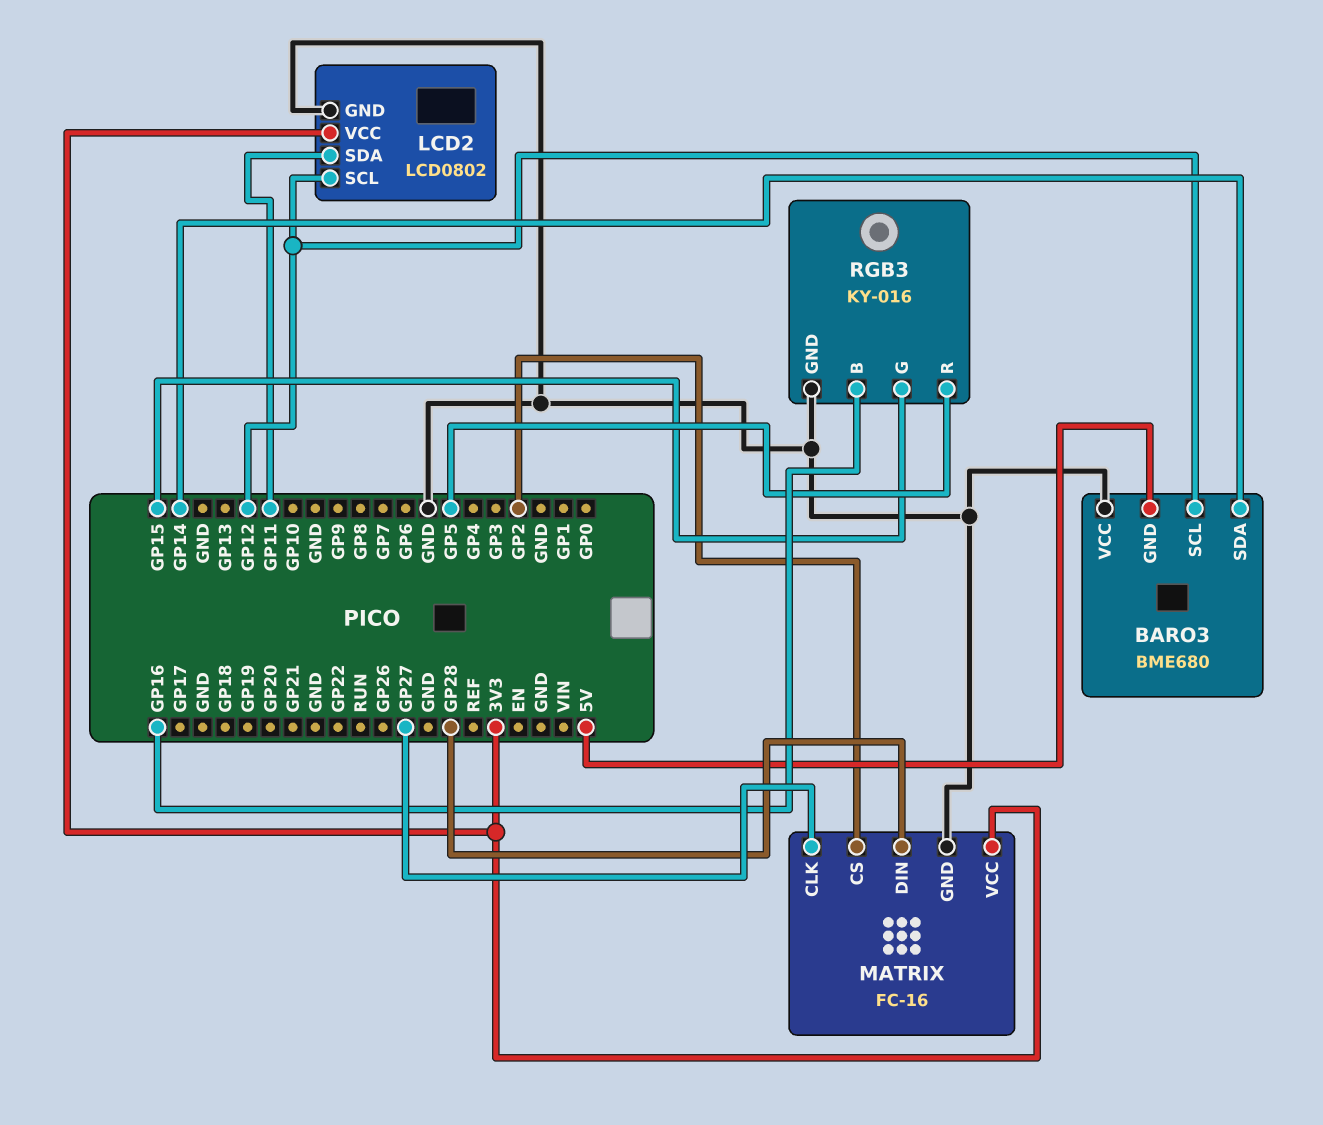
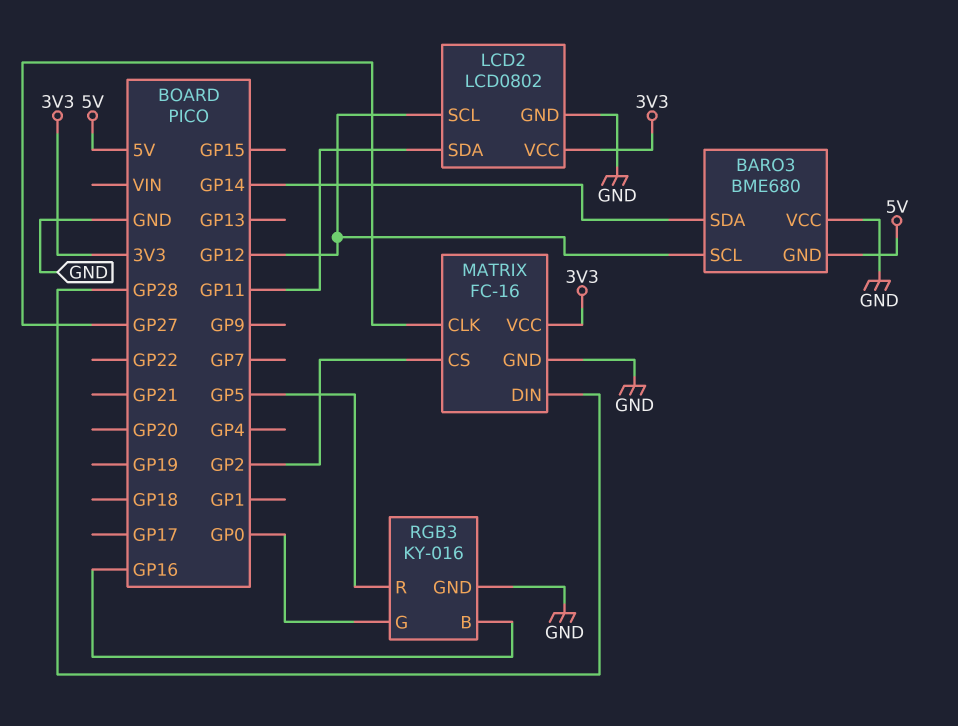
RGB3 pin G: GP15 -> GP0

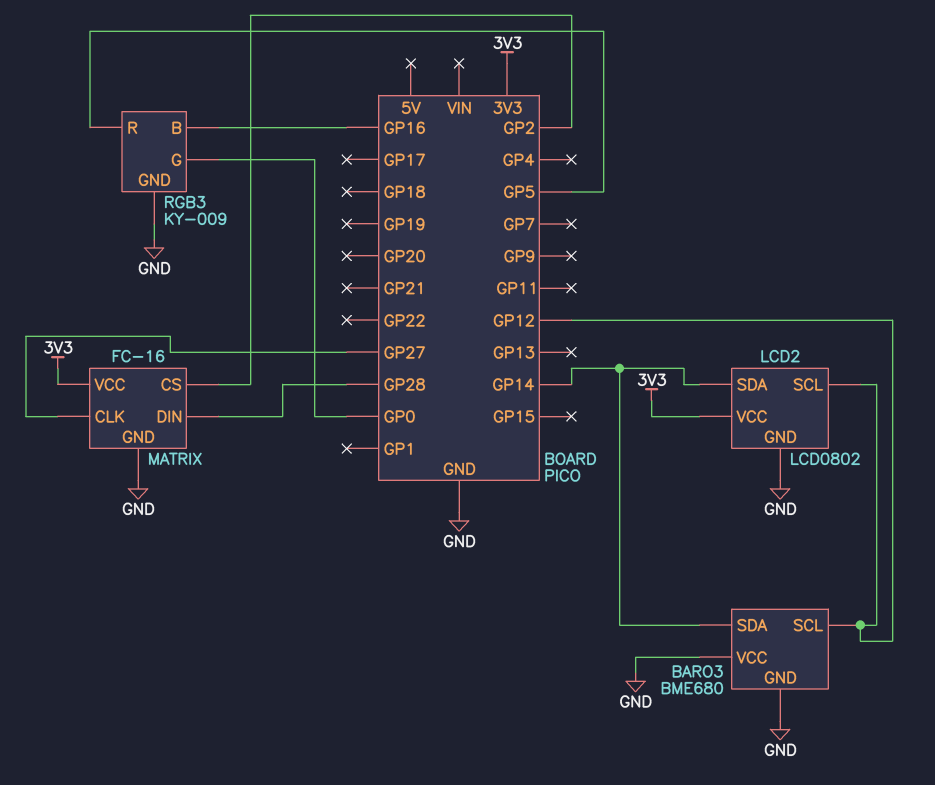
BARO3 pin GND: 5V -> GND
LCD2 pin SDA: GP11 -> GP14
RGB3: KY-016 -> KY-009

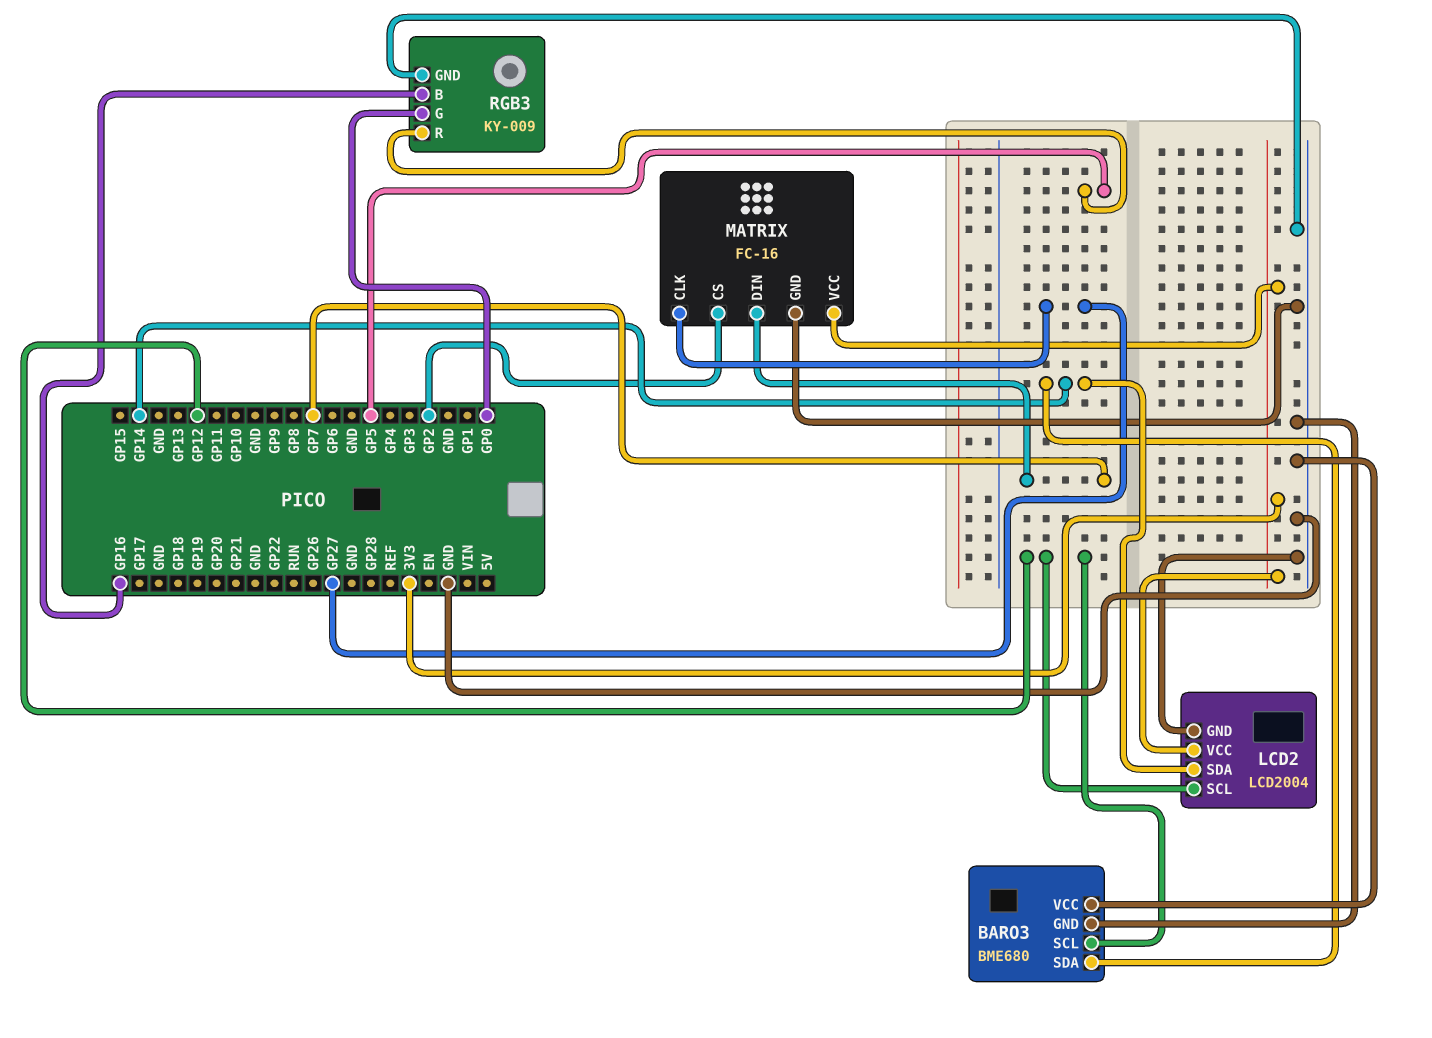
LCD2: LCD0802 -> LCD2004
MATRIX pin DIN: GP28 -> GP7

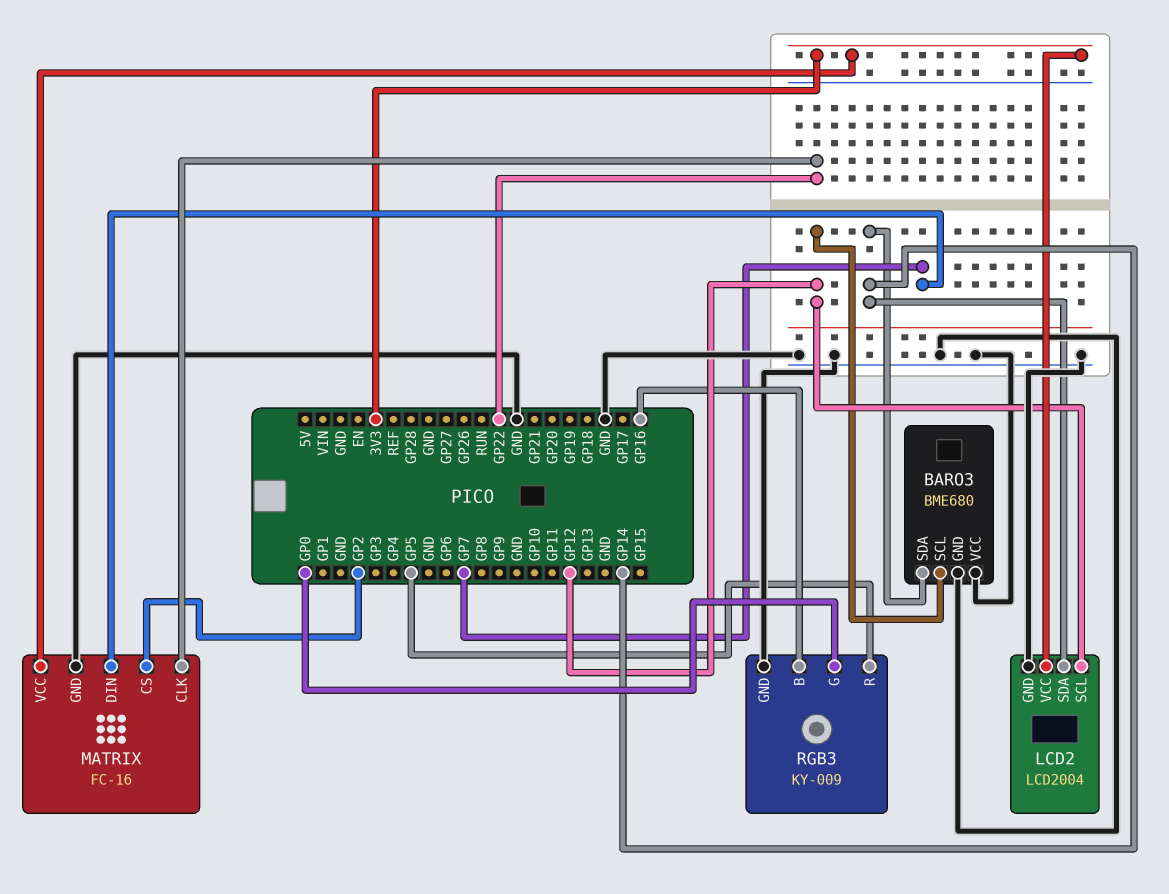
MATRIX pin CLK: GP27 -> GP22

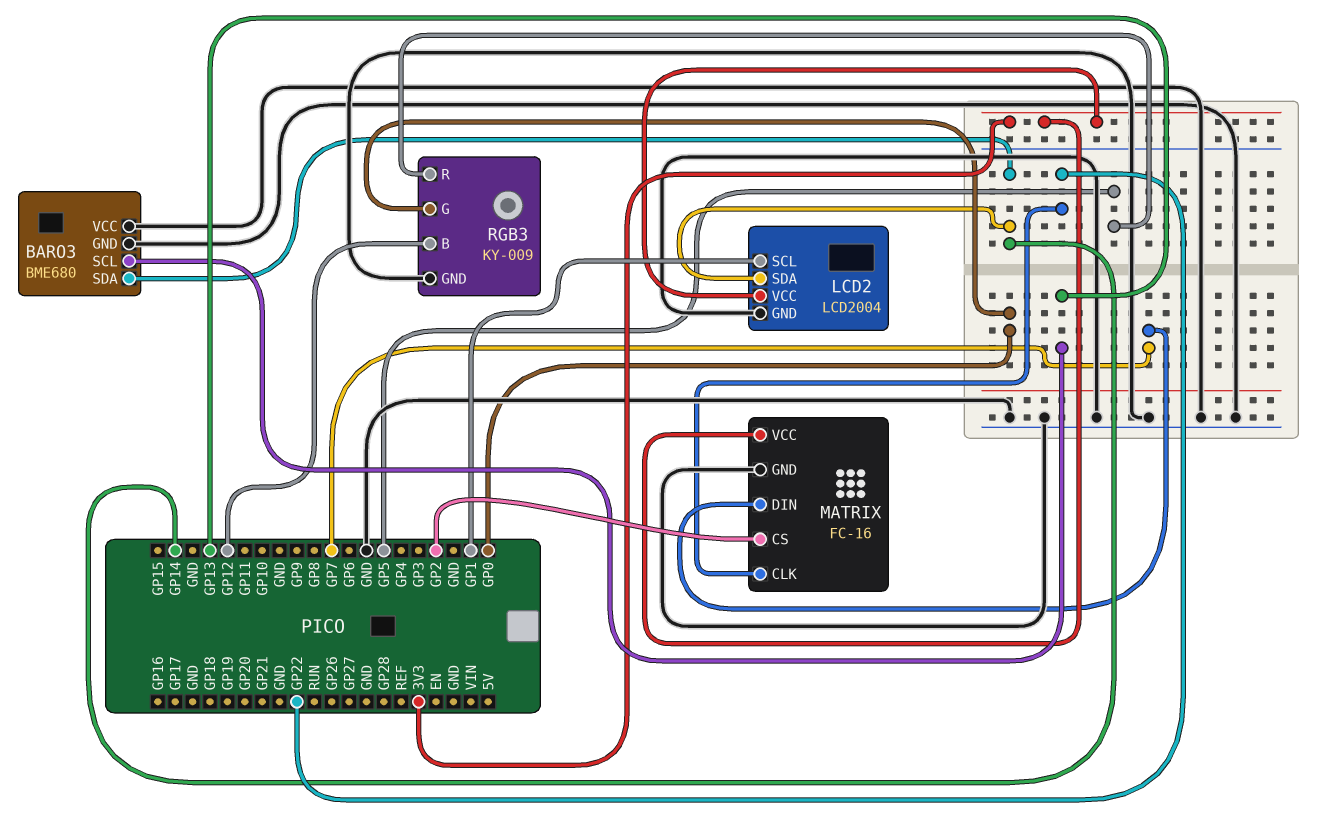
BARO3 pin SCL: GP12 -> GP13
LCD2 pin SCL: GP12 -> GP1
RGB3 pin B: GP16 -> GP12

